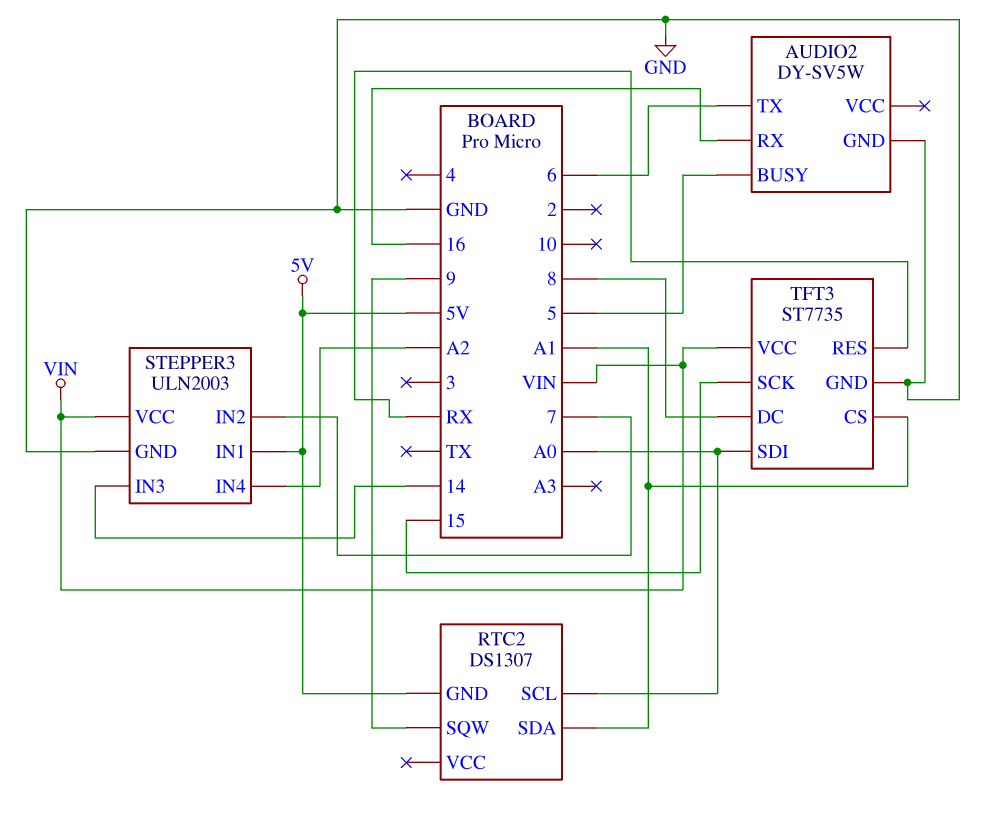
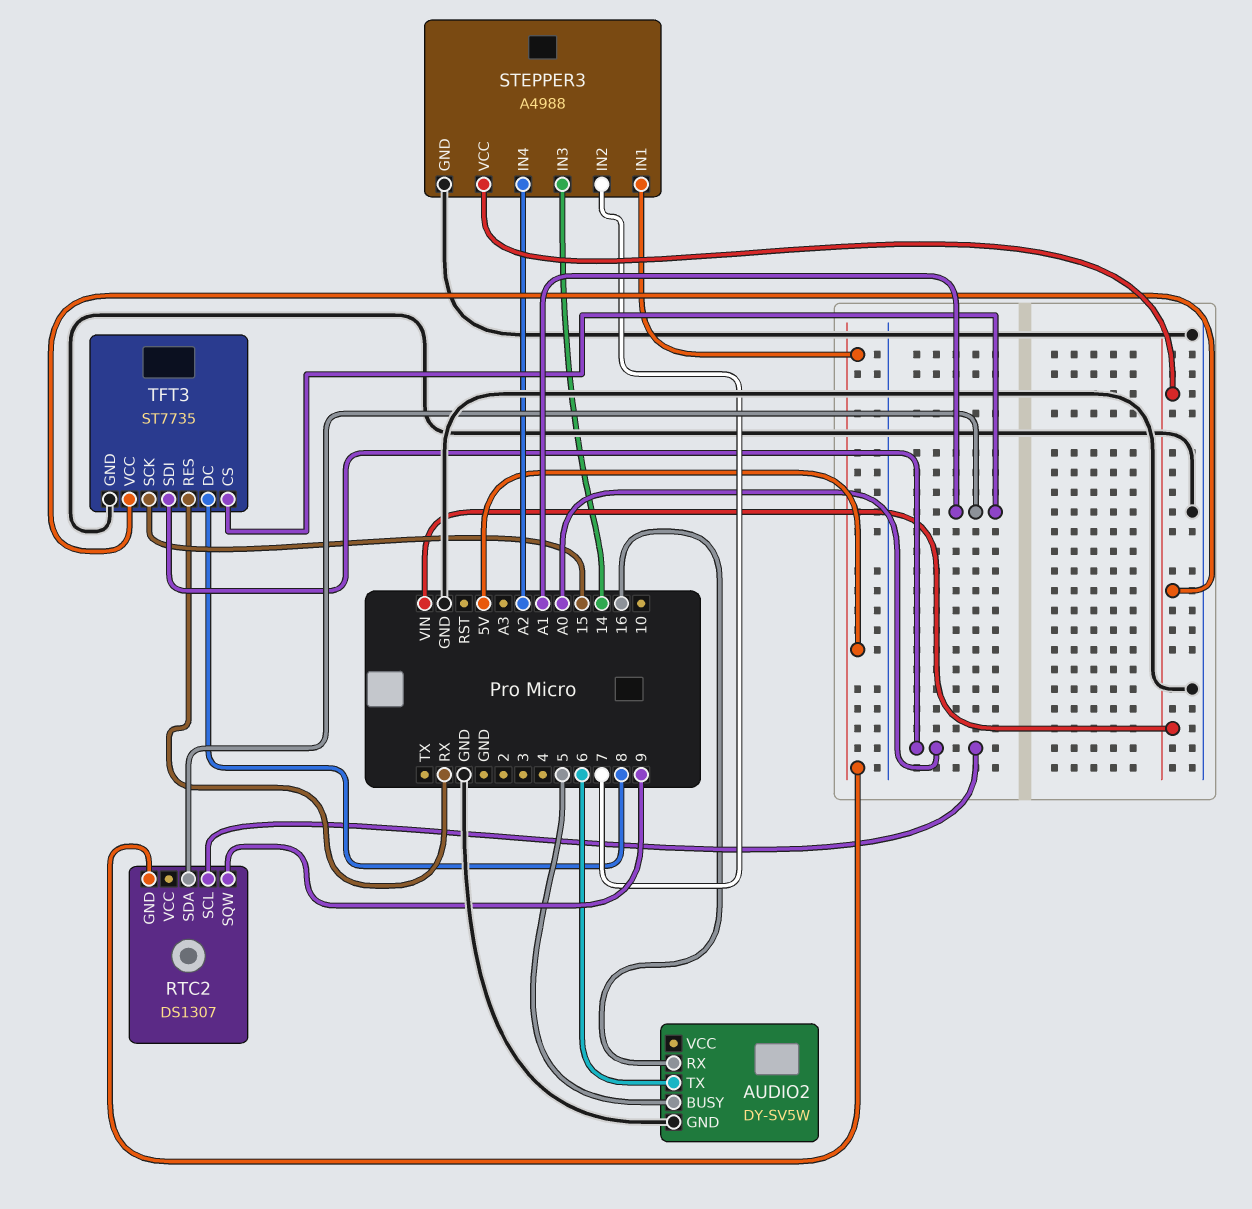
STEPPER3: ULN2003 -> A4988

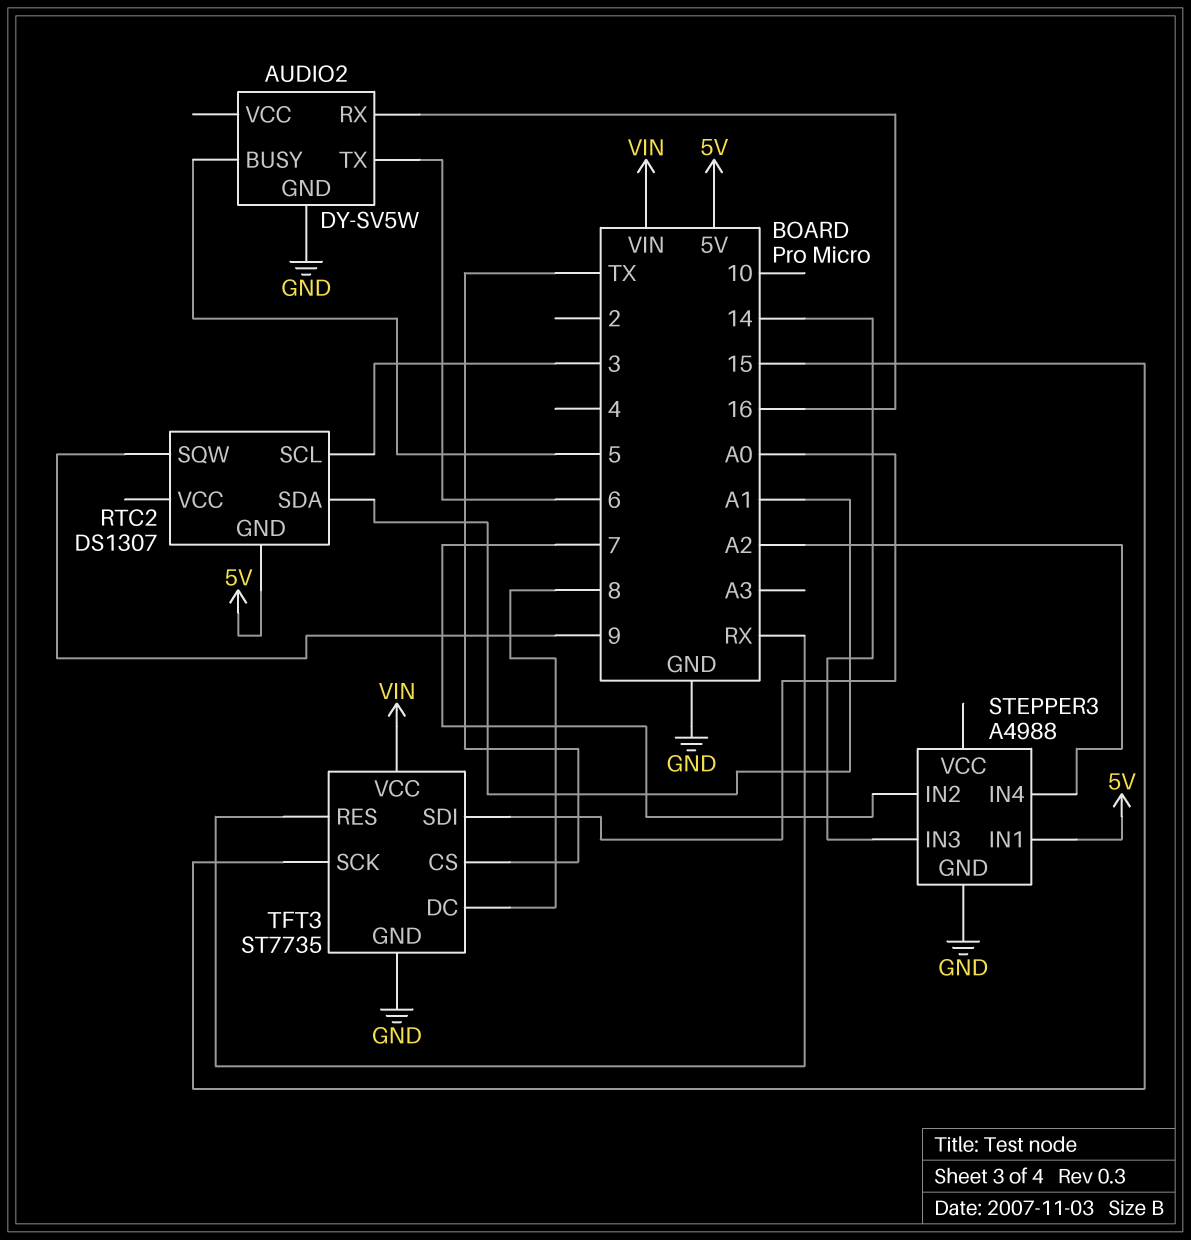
RTC2 pin SCL: A0 -> 3
STEPPER3 pin VCC: VIN -> none
TFT3 pin CS: A1 -> TX

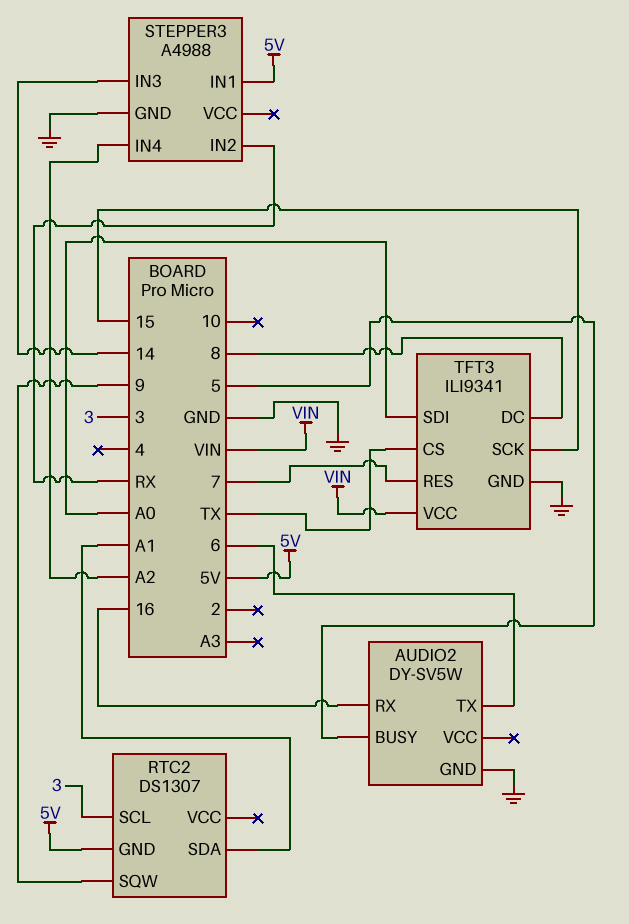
STEPPER3 pin IN2: 7 -> RX
TFT3: ST7735 -> ILI9341
TFT3 pin RES: RX -> 7

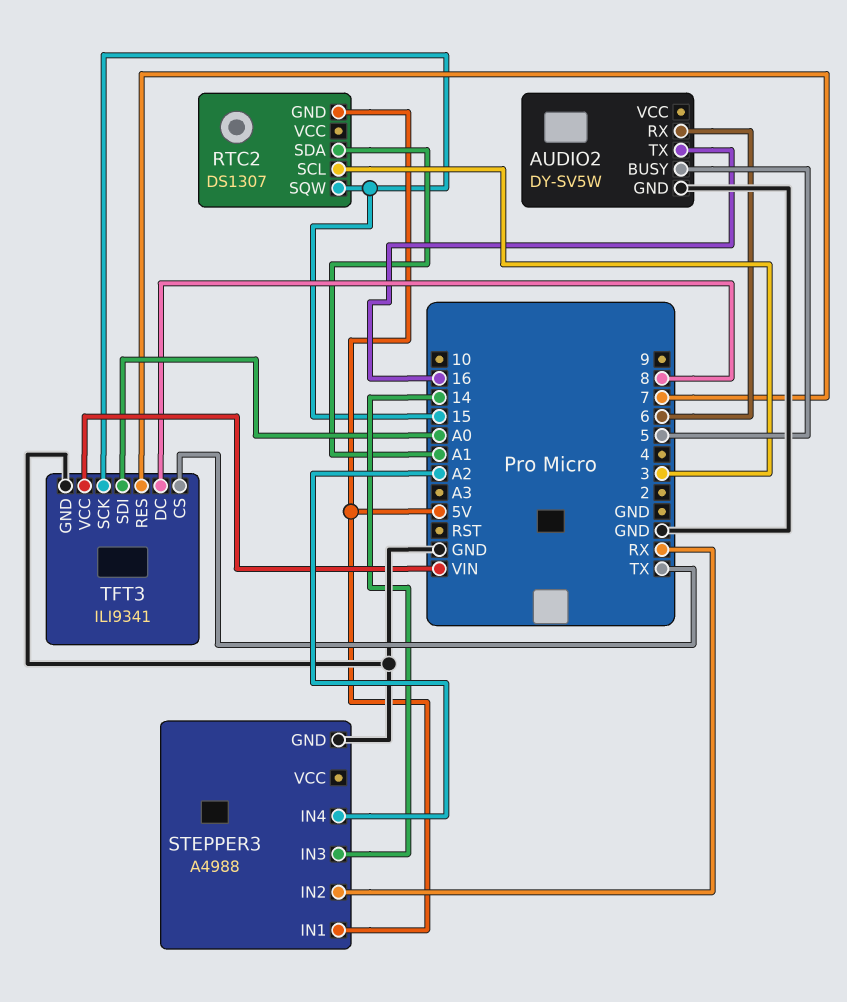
AUDIO2 pin RX: 16 -> 6
AUDIO2 pin TX: 6 -> 16
RTC2 pin SQW: 9 -> 15

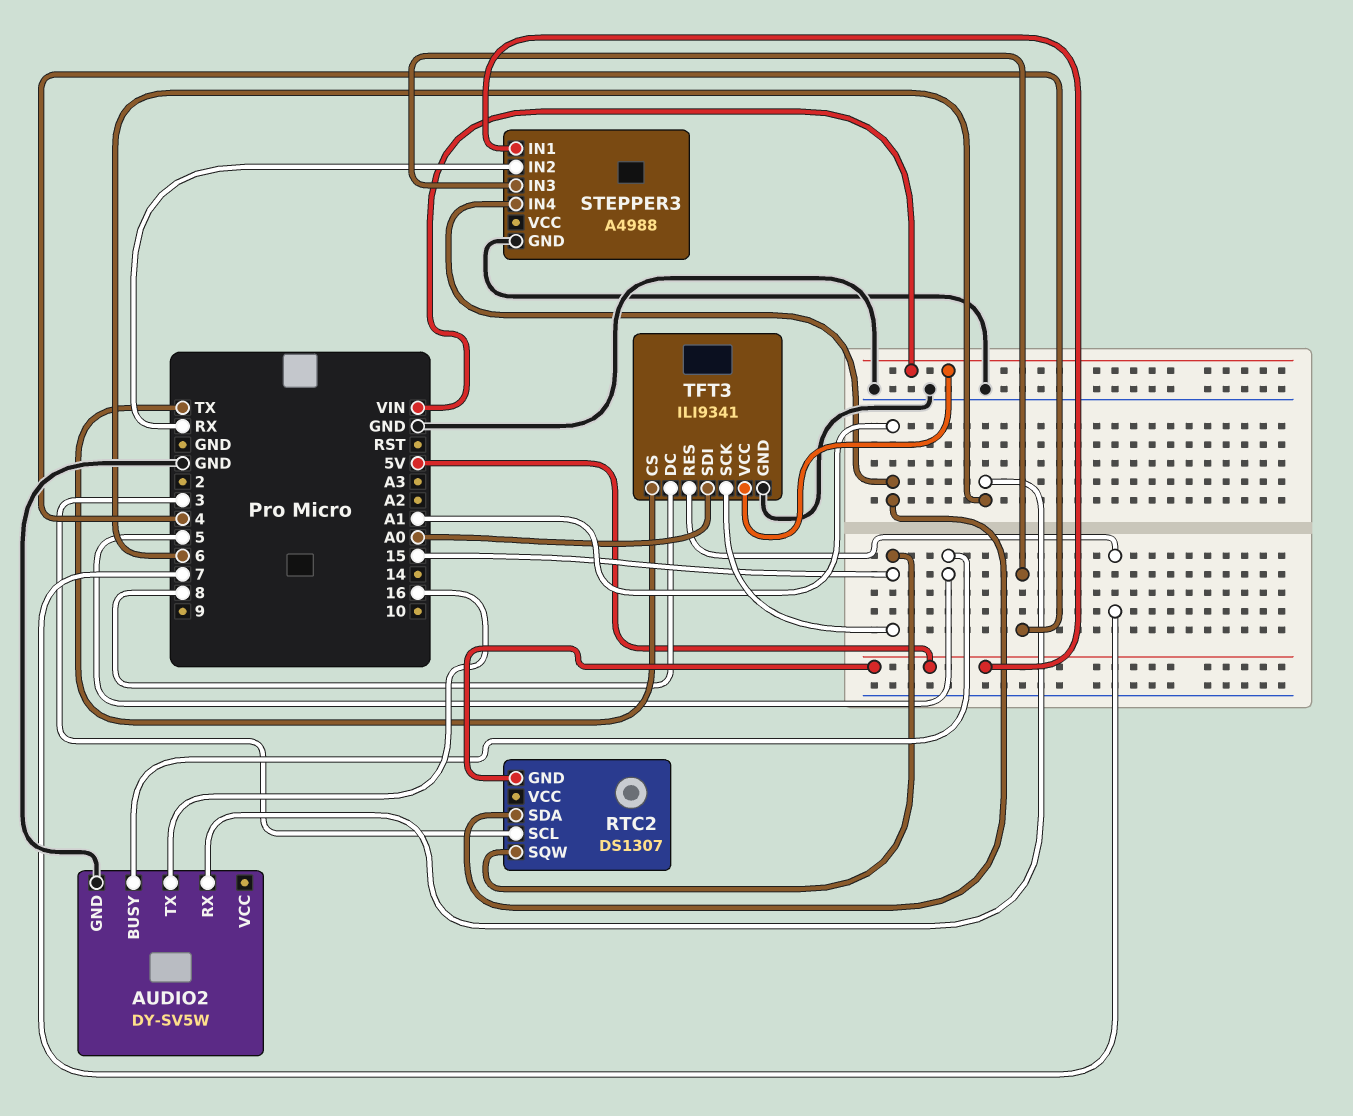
STEPPER3 pin IN3: 14 -> 4
STEPPER3 pin IN4: A2 -> A1

